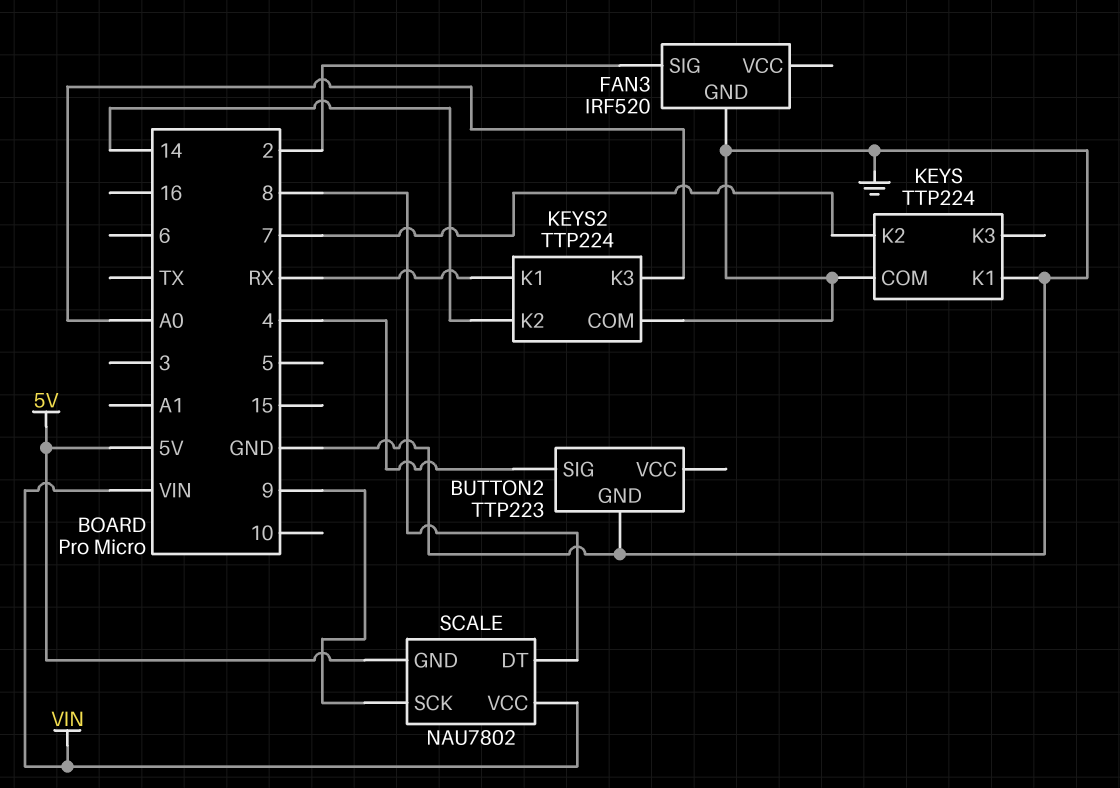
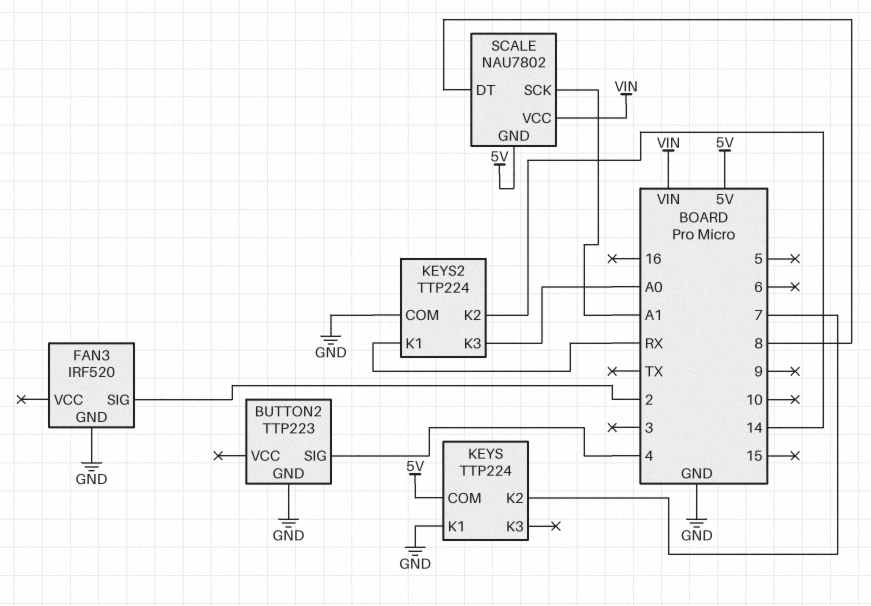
KEYS pin COM: GND -> 5V
SCALE pin SCK: 9 -> A1

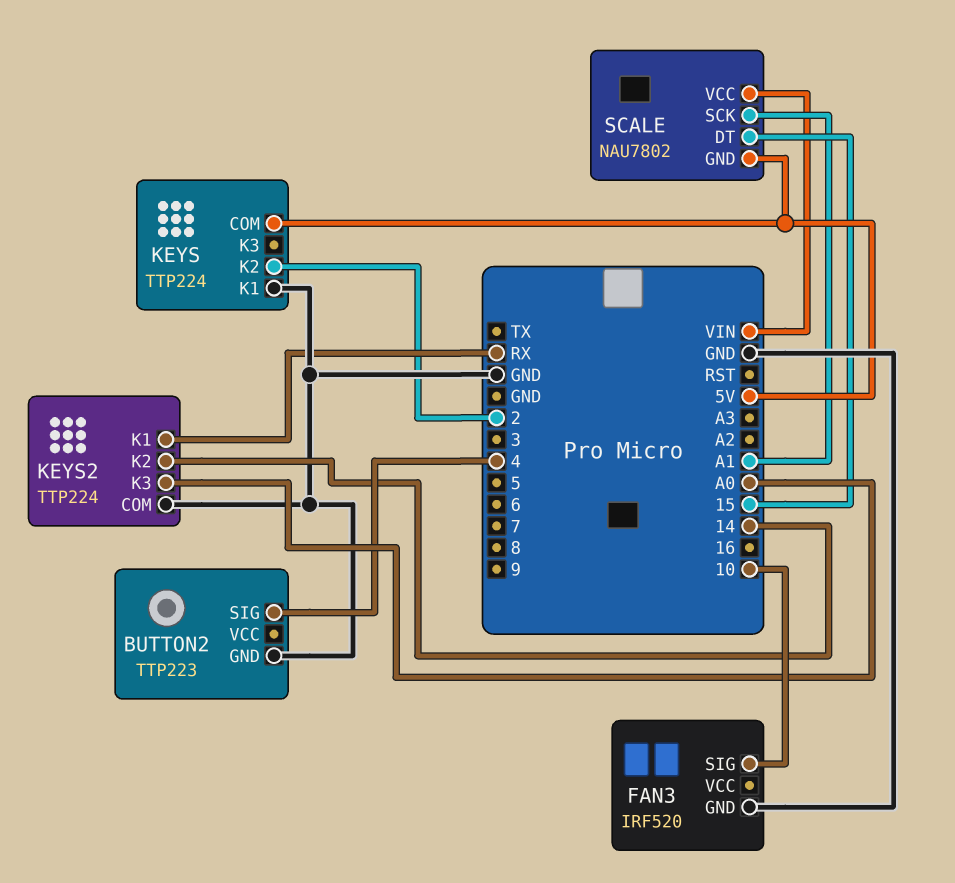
FAN3 pin SIG: 2 -> 10
KEYS pin K2: 7 -> 2
SCALE pin DT: 8 -> 15

